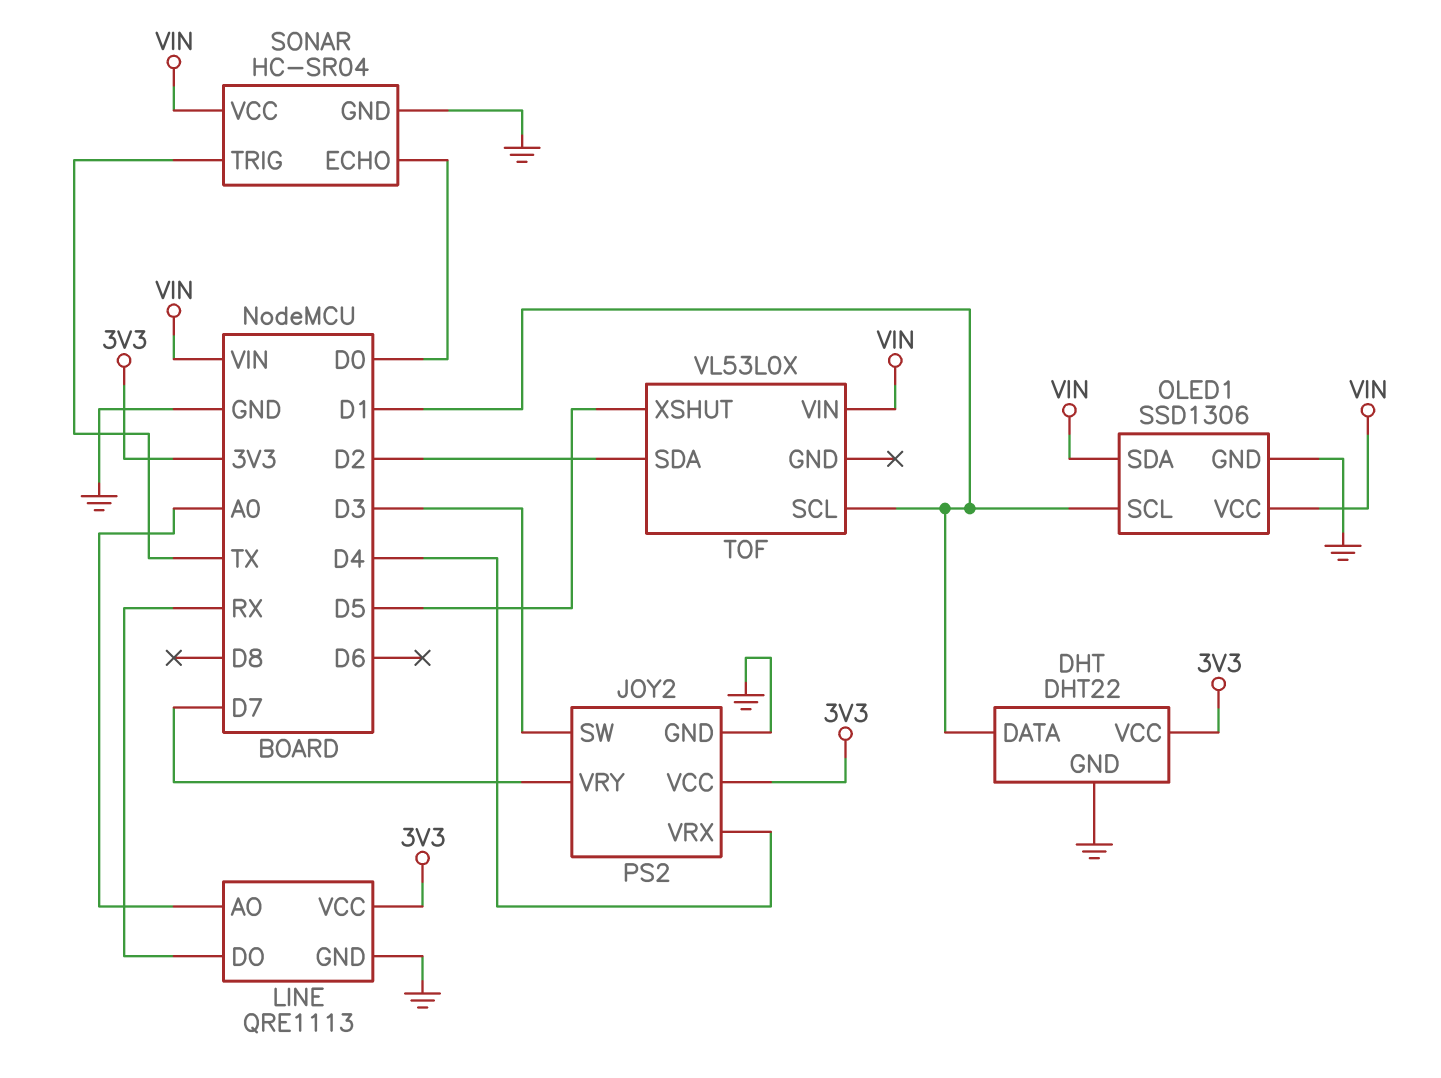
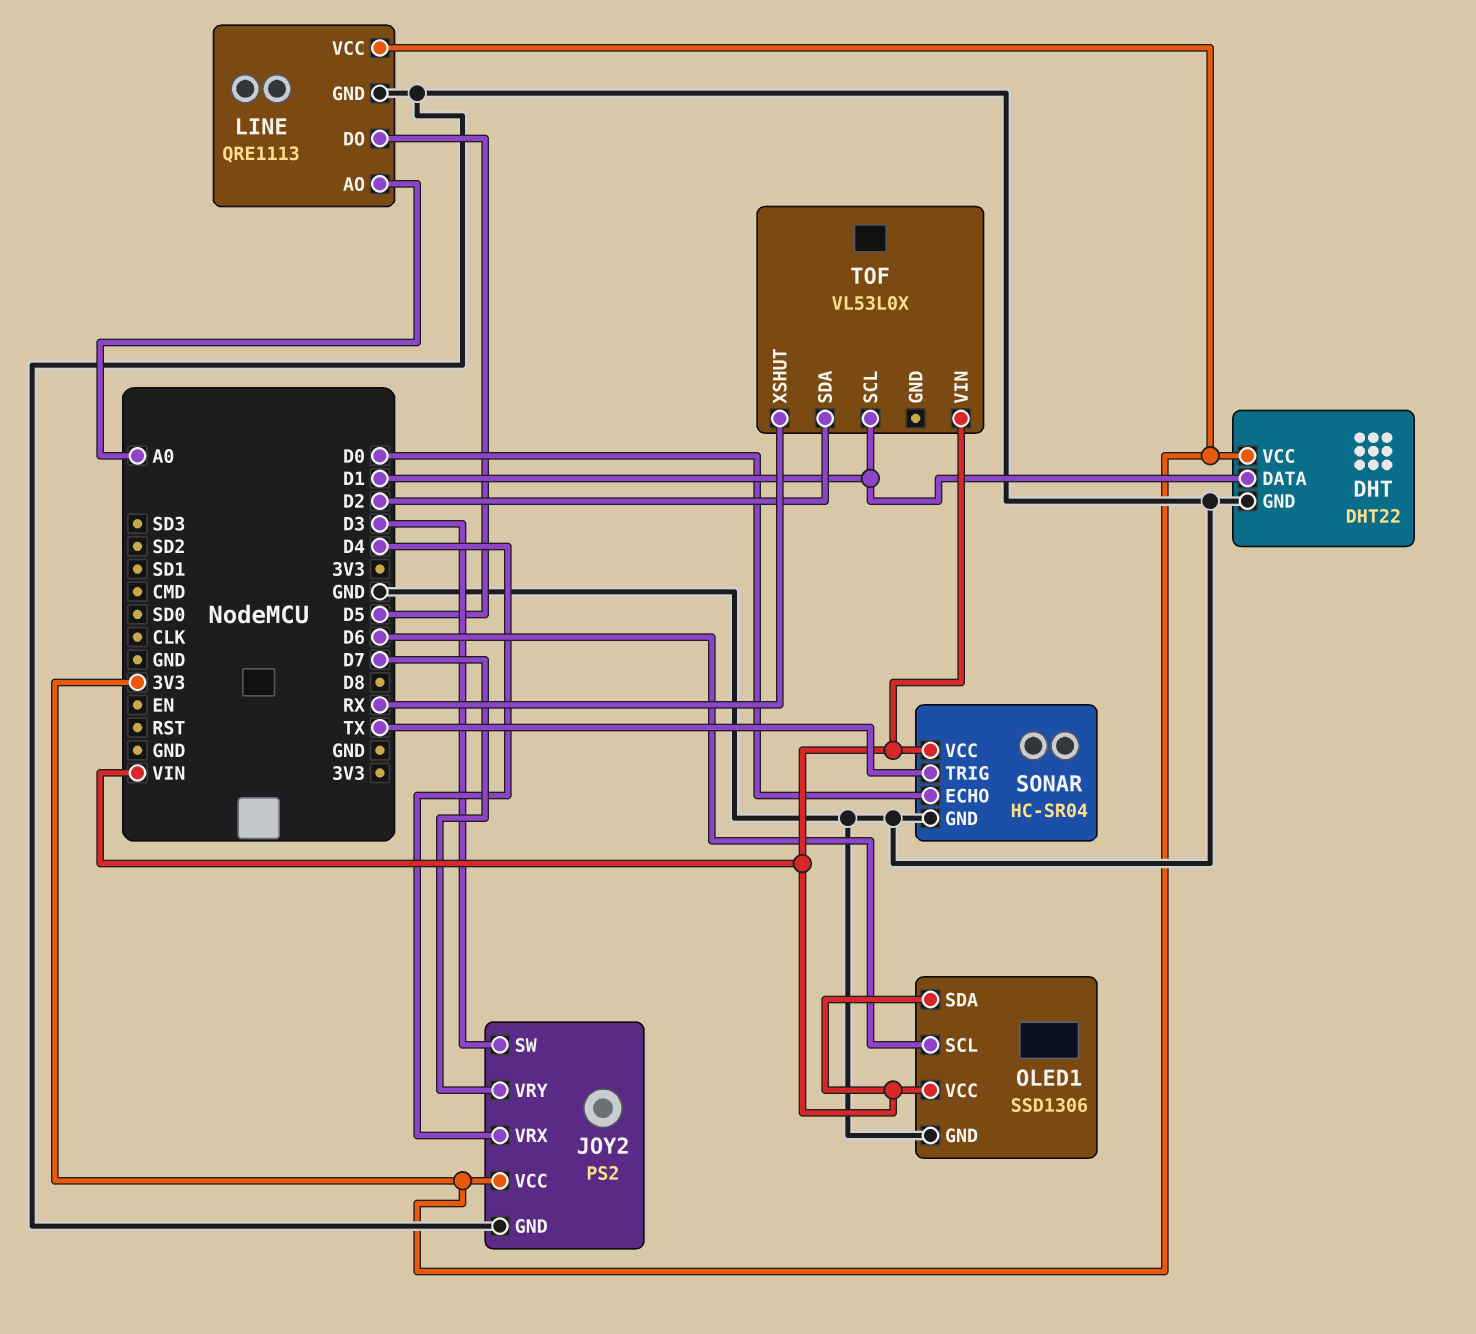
LINE pin DO: RX -> D5
OLED1 pin SCL: D1 -> D6
TOF pin XSHUT: D5 -> RX

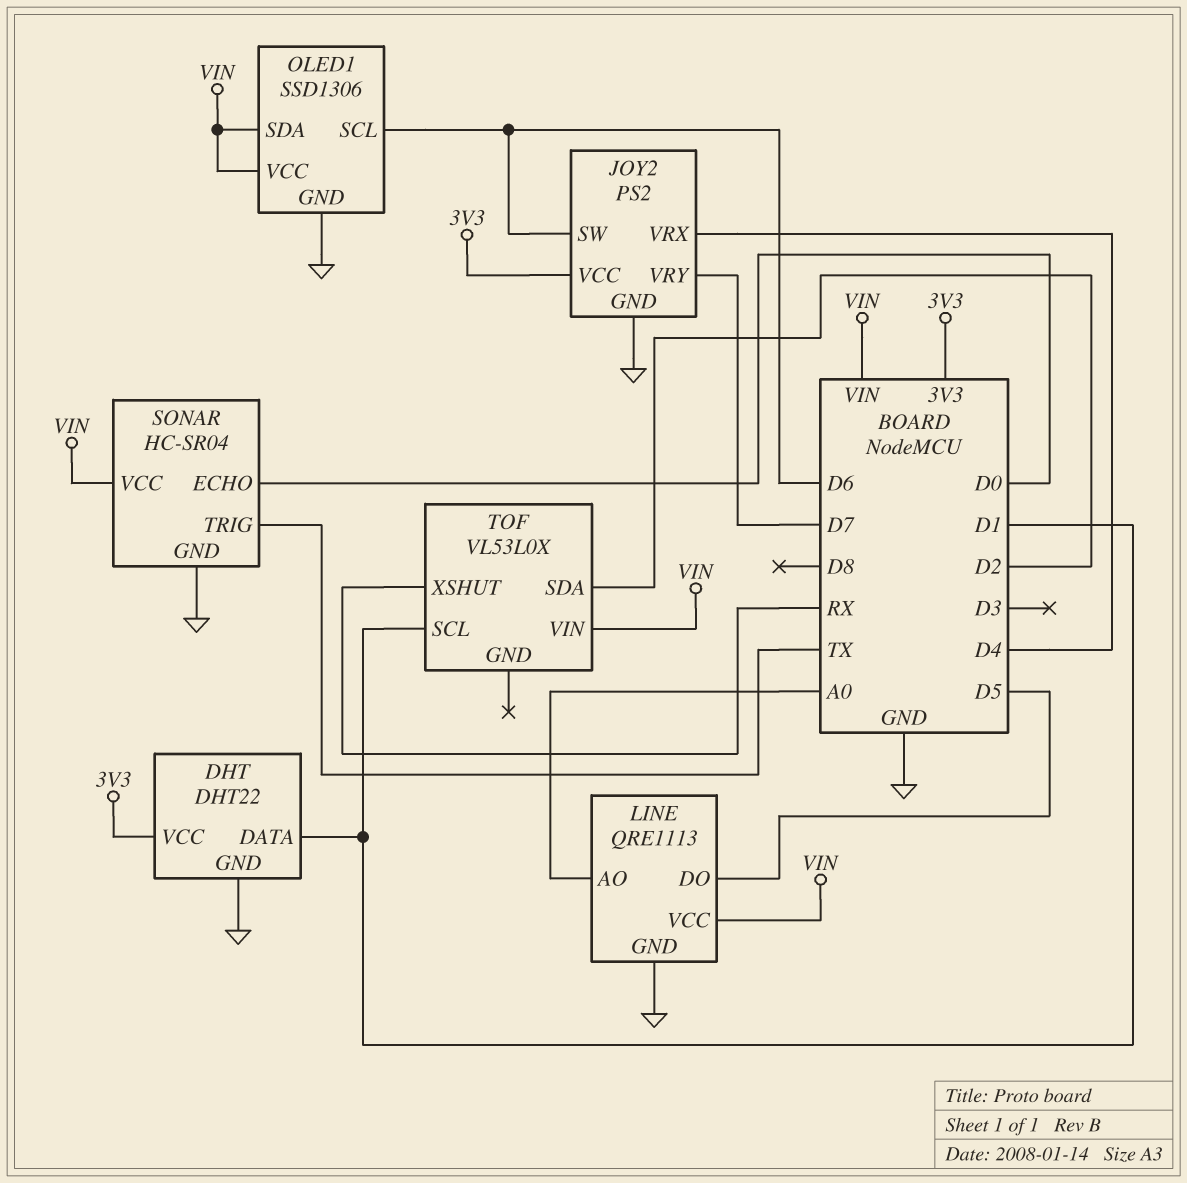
JOY2 pin SW: D3 -> D6
LINE pin VCC: 3V3 -> VIN

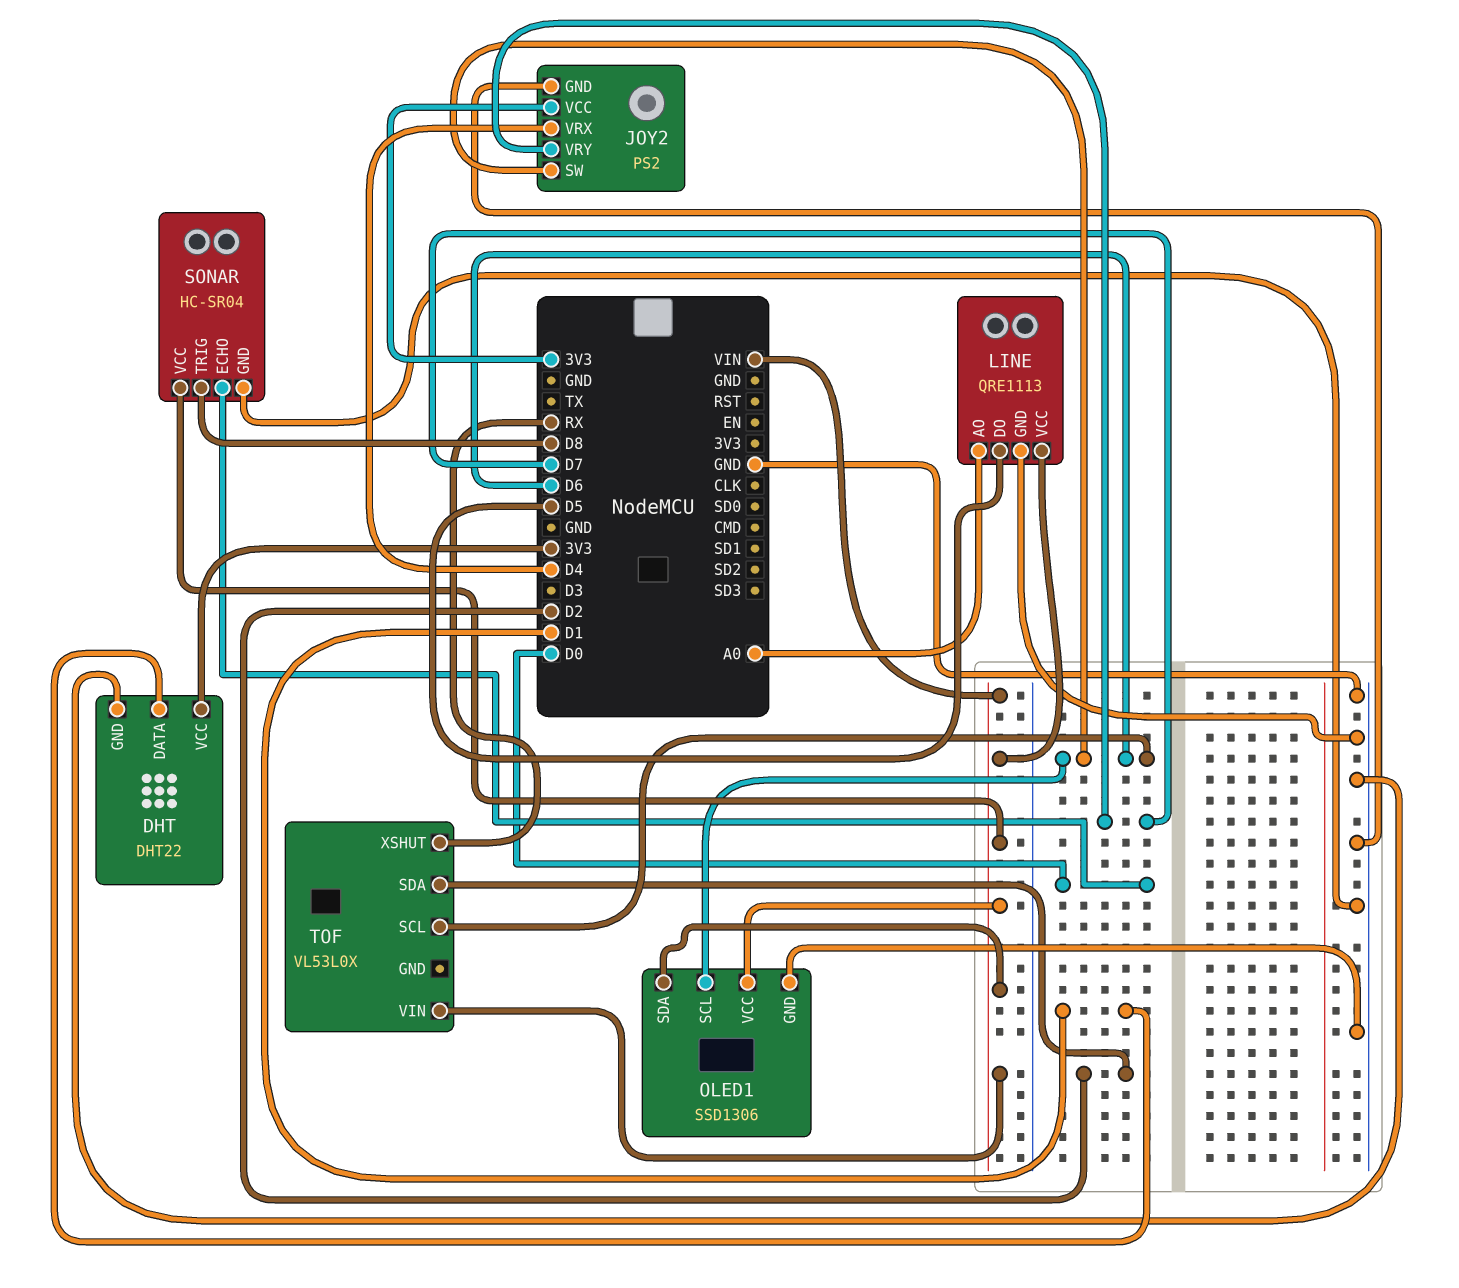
SONAR pin TRIG: TX -> D8
TOF pin SCL: D1 -> D6

